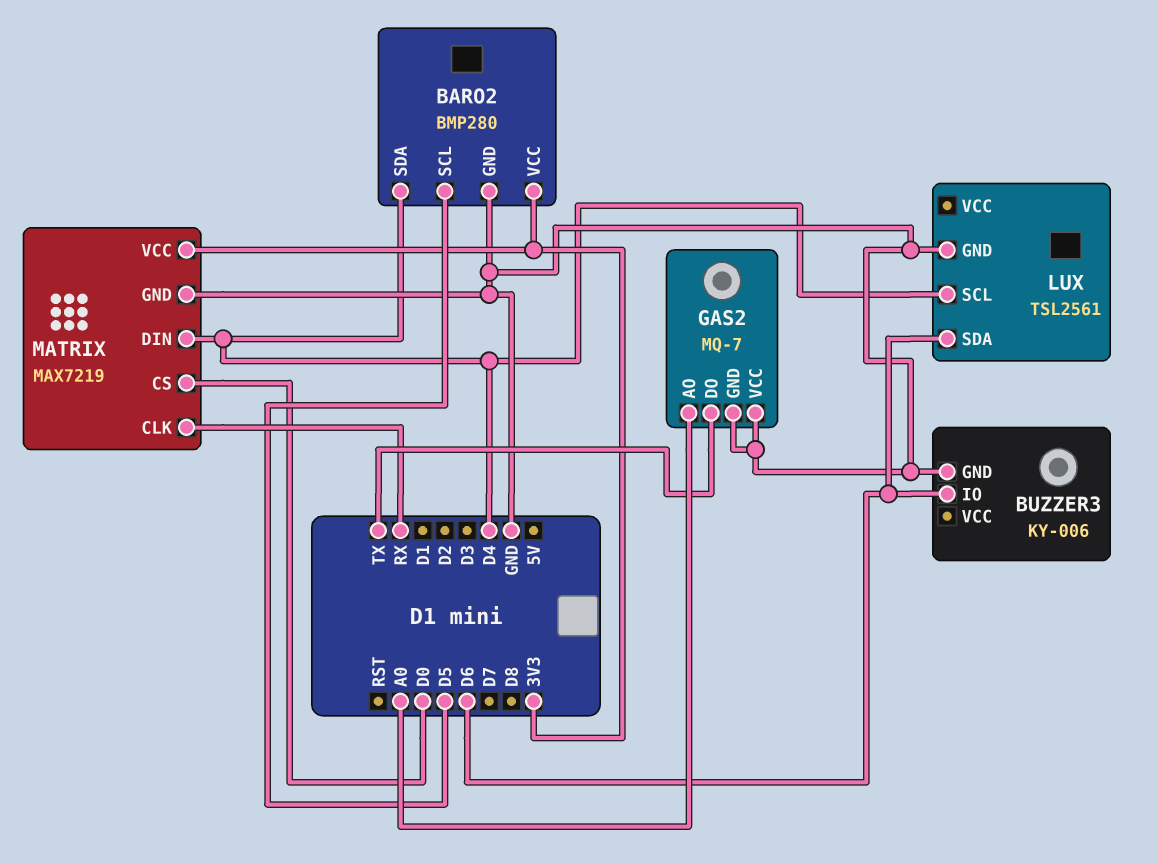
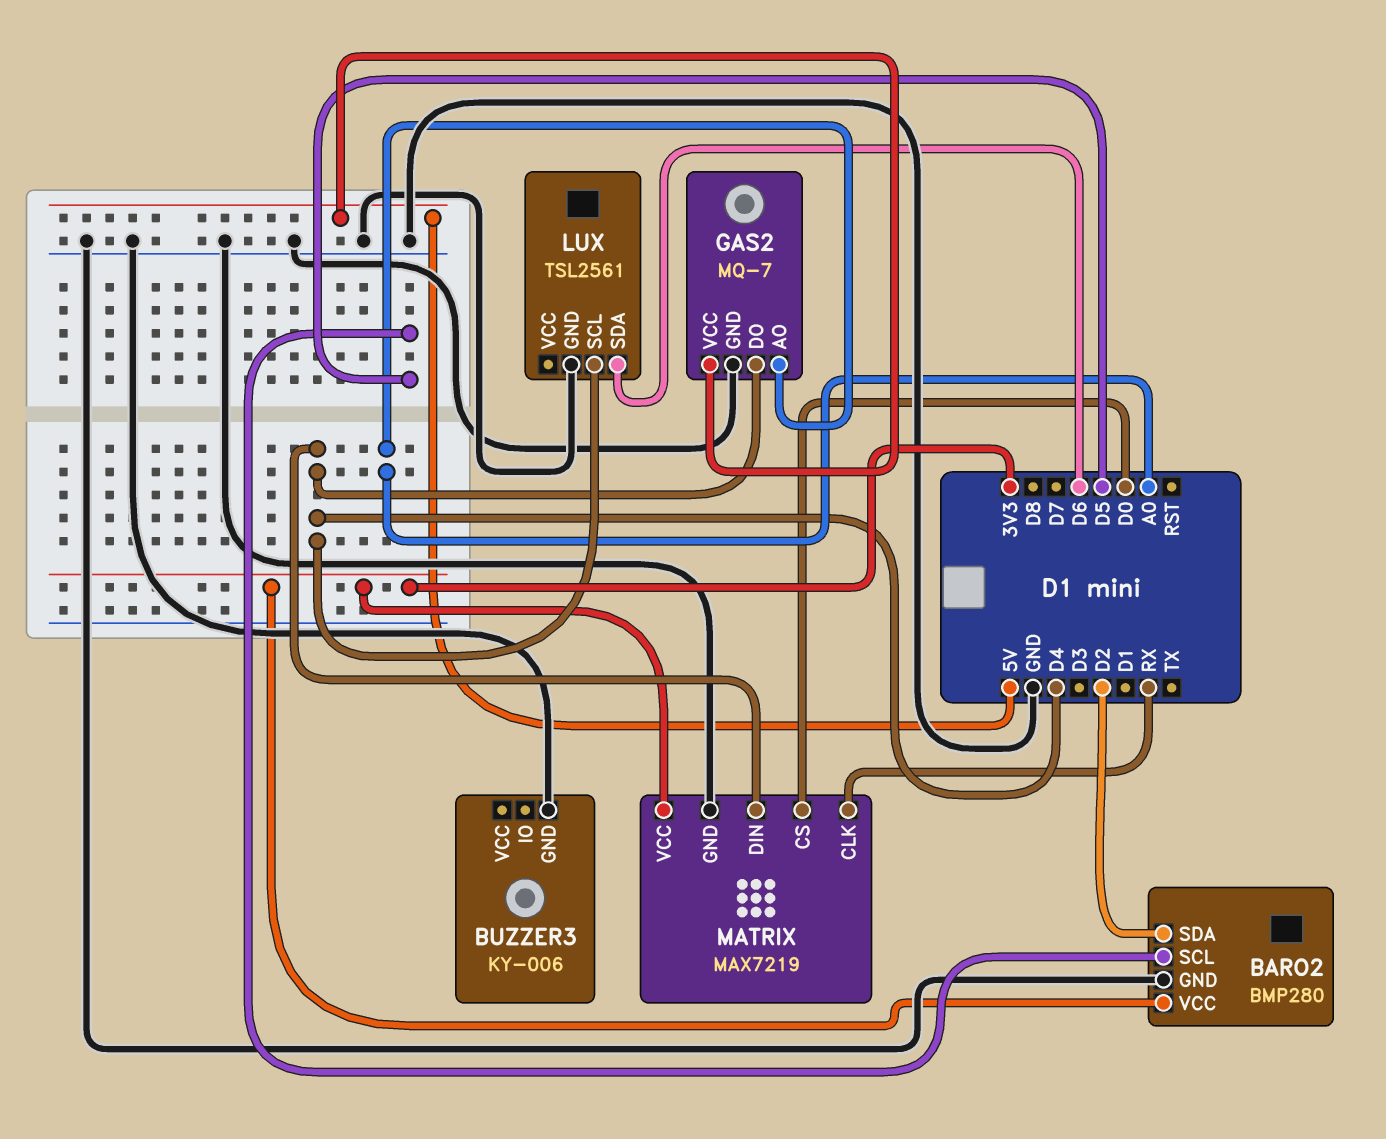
BARO2 pin SDA: D4 -> D2
BUZZER3 pin IO: D6 -> none
GAS2 pin DO: TX -> D4
GAS2 pin VCC: GND -> 5V

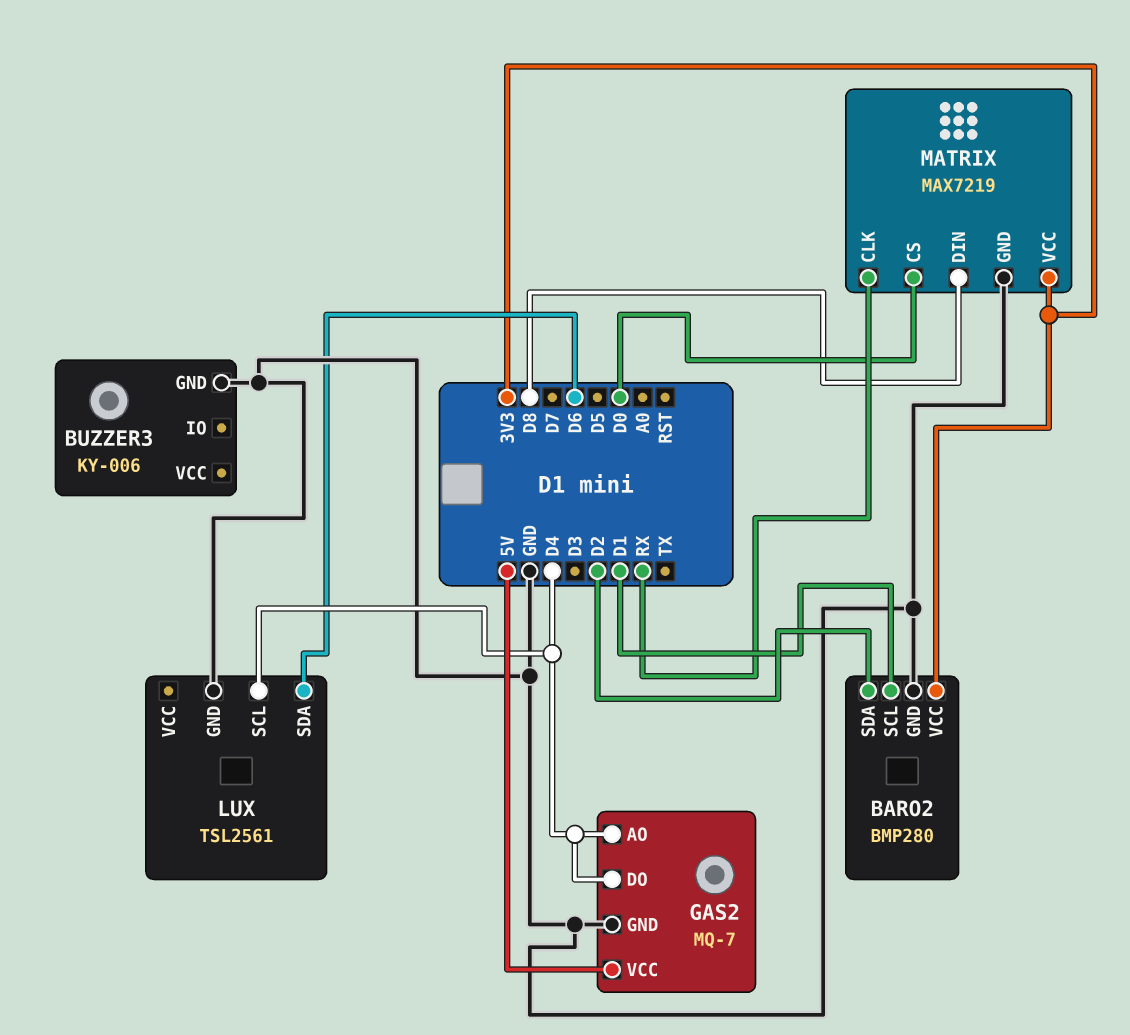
BARO2 pin SCL: D5 -> D1
GAS2 pin AO: A0 -> D4
MATRIX pin DIN: D4 -> D8

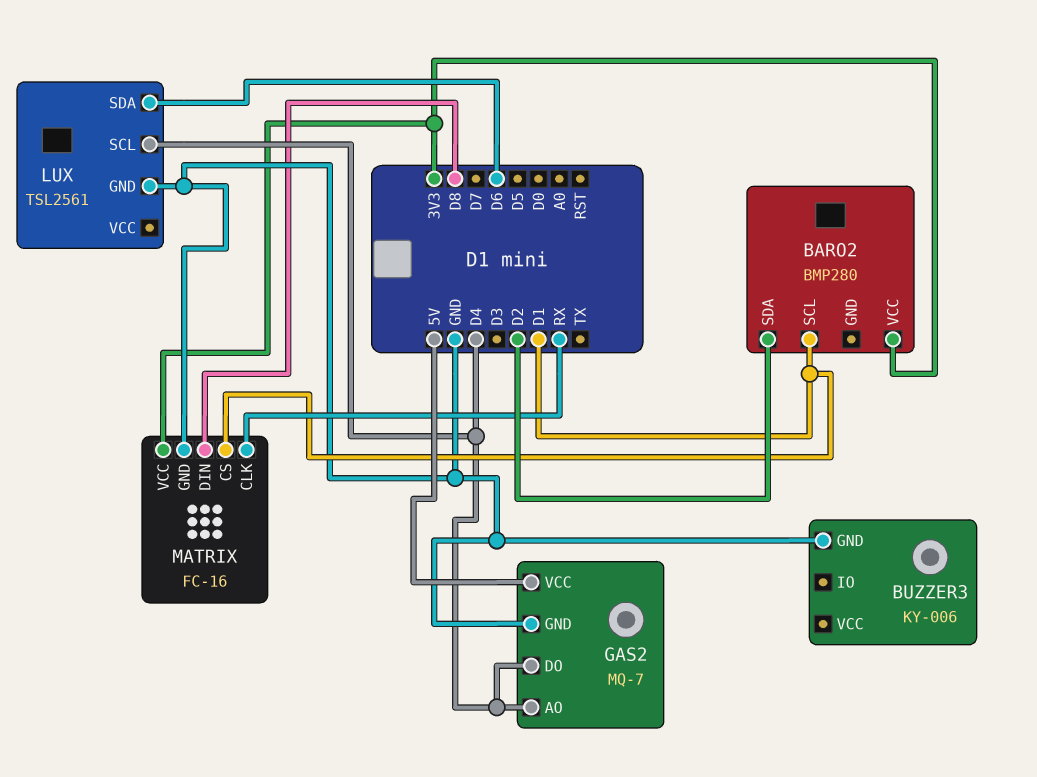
BARO2 pin GND: GND -> none
MATRIX: MAX7219 -> FC-16
MATRIX pin CS: D0 -> D1

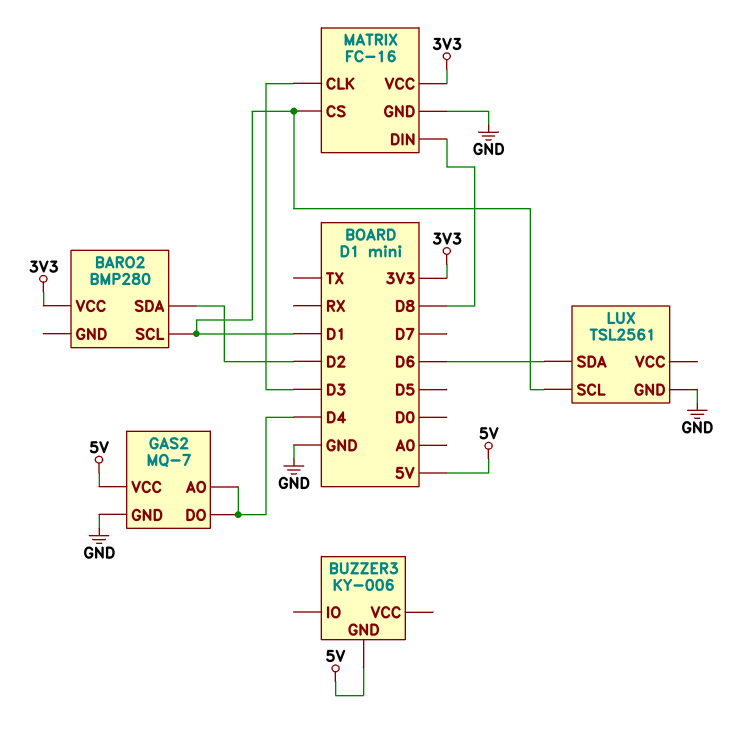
BUZZER3 pin GND: GND -> 5V
LUX pin SCL: D4 -> D1
MATRIX pin CLK: RX -> D3

